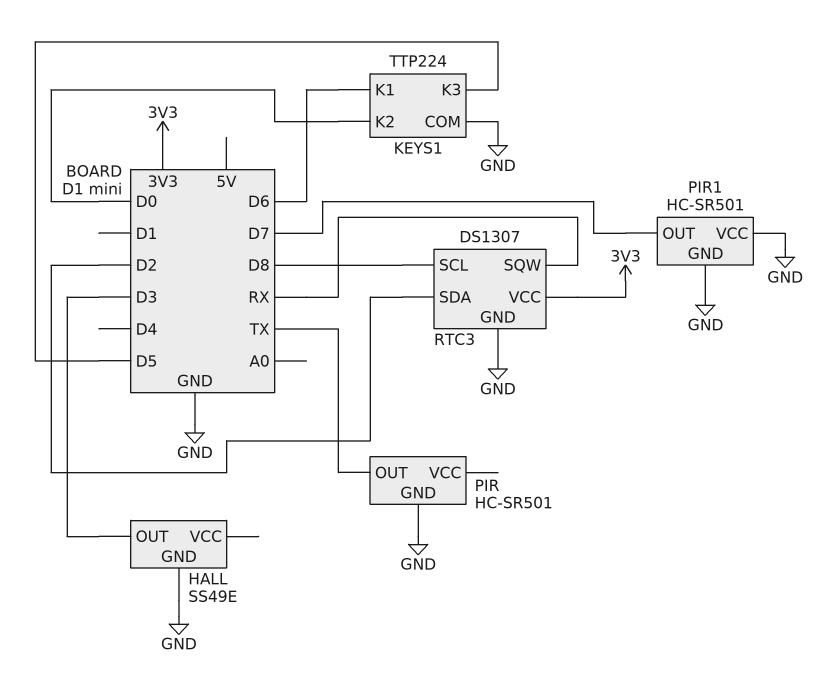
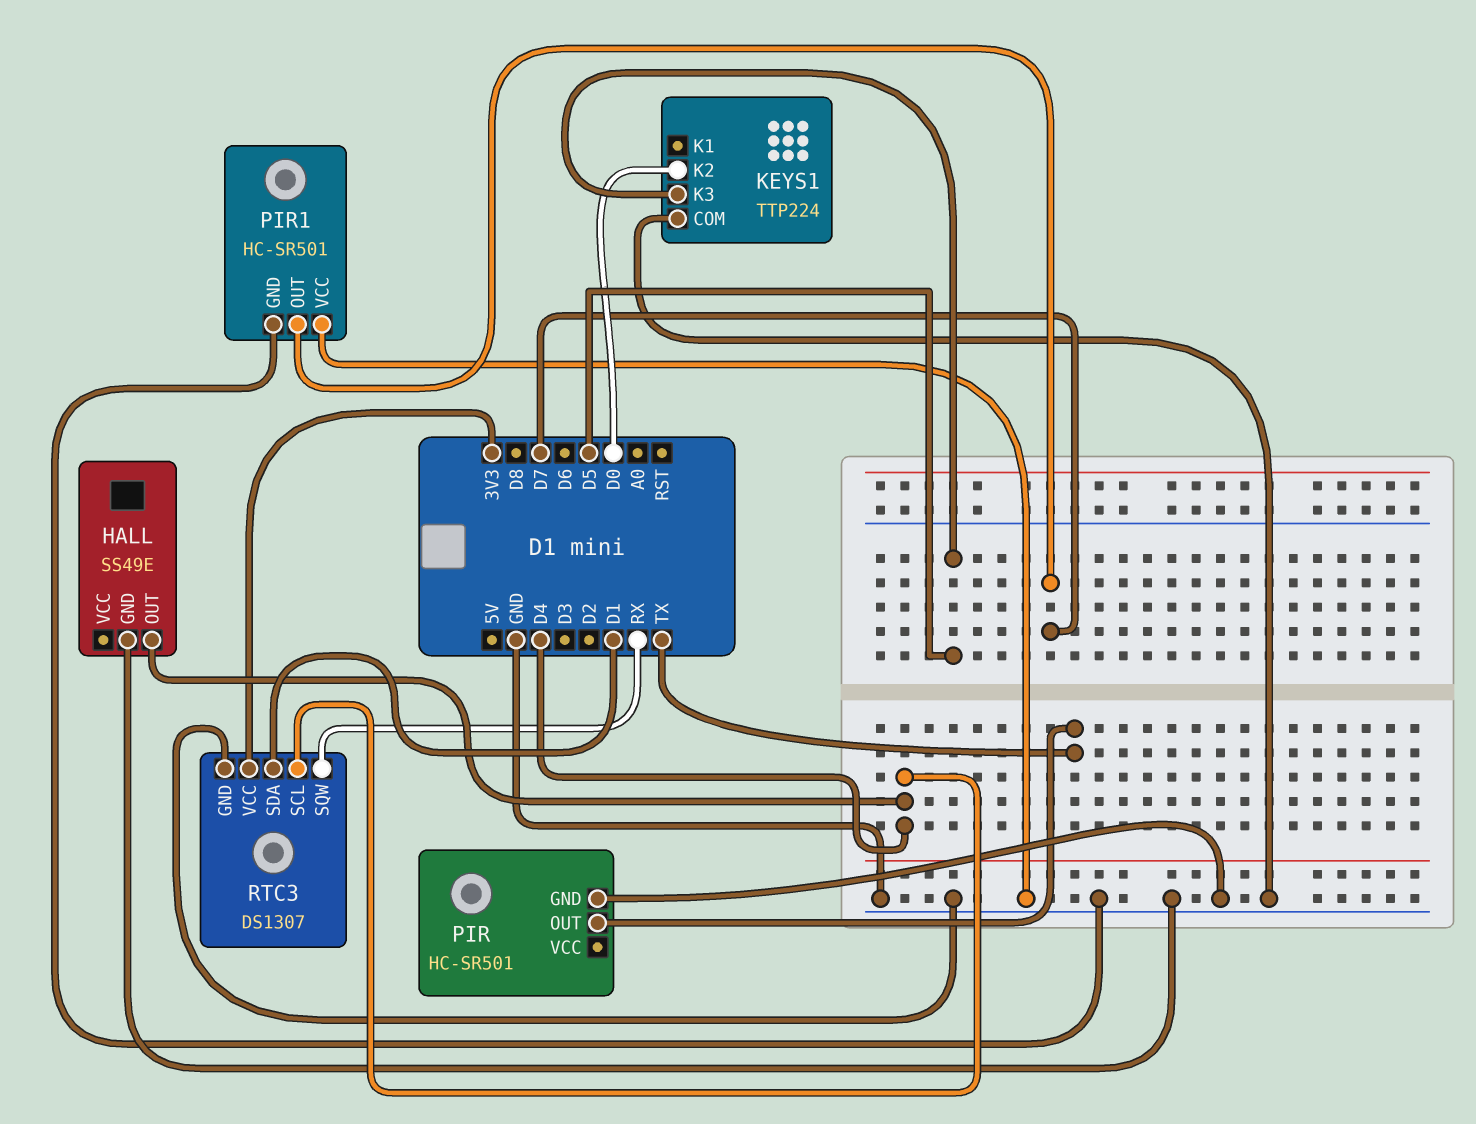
HALL pin OUT: D3 -> D4
KEYS1 pin K1: D6 -> none
RTC3 pin SCL: D8 -> D4
RTC3 pin SDA: D2 -> D1

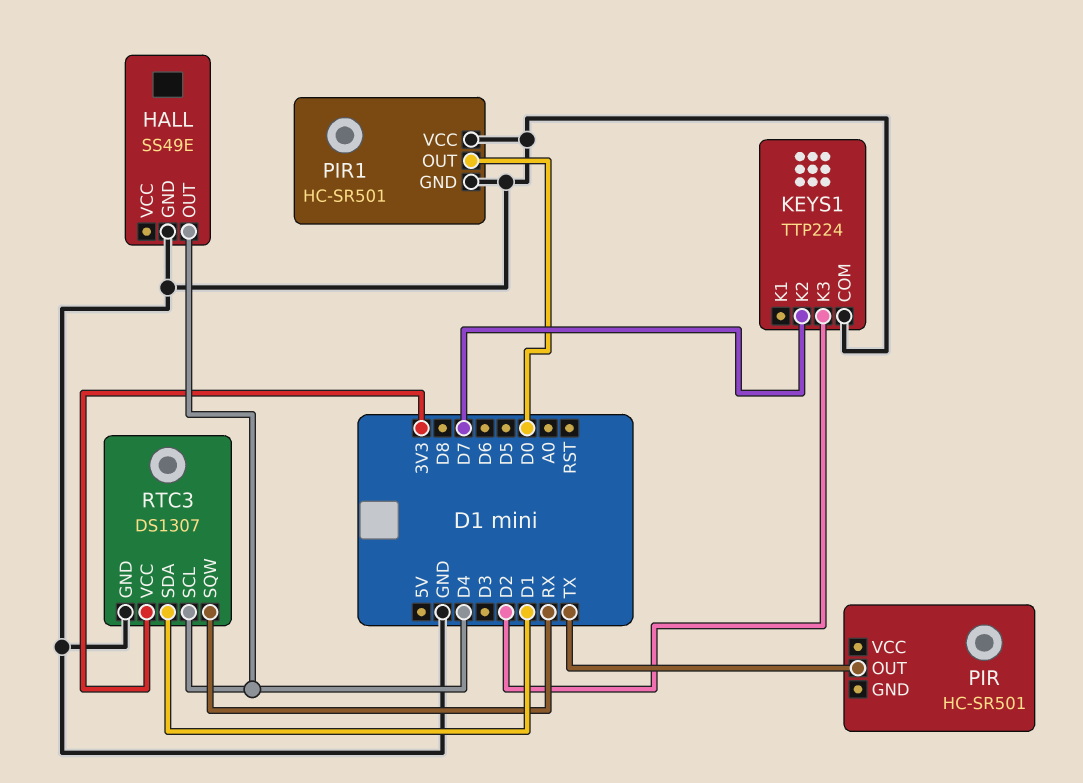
KEYS1 pin K2: D0 -> D7
KEYS1 pin K3: D5 -> D2
PIR pin GND: GND -> none
PIR1 pin OUT: D7 -> D0

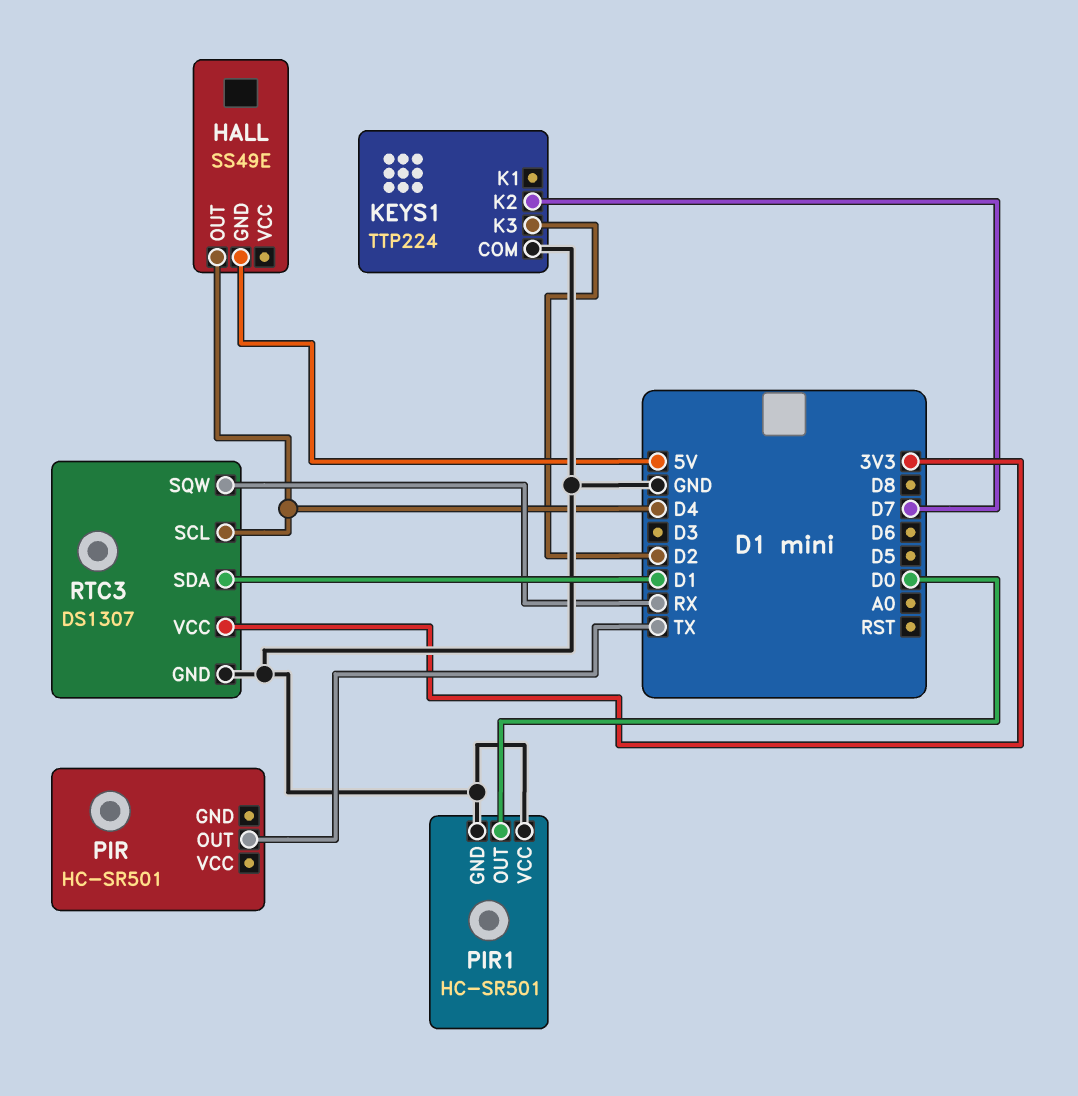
HALL pin GND: GND -> 5V

